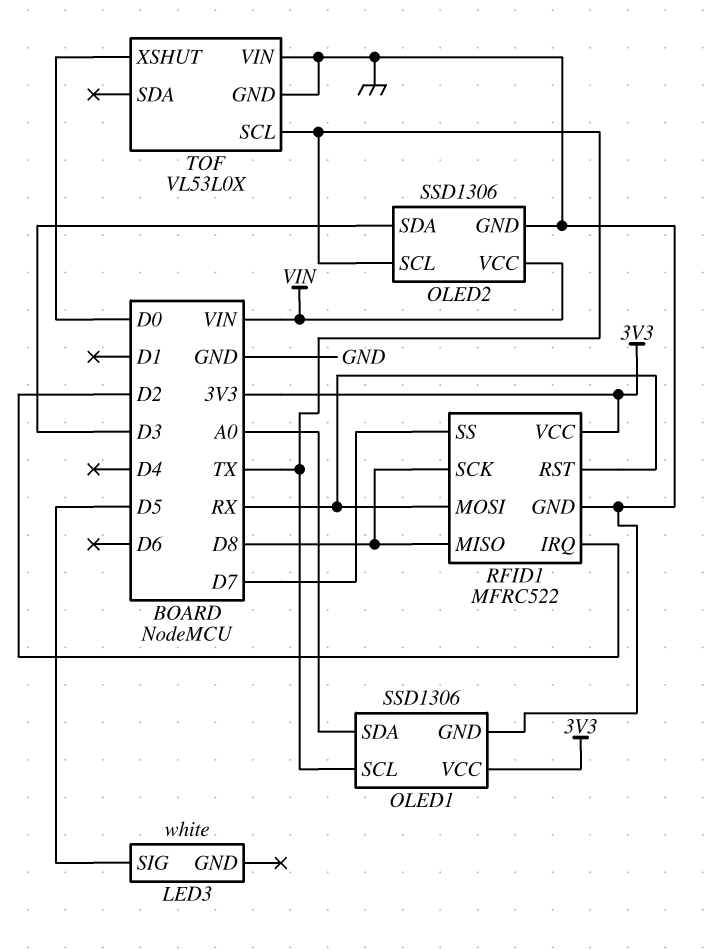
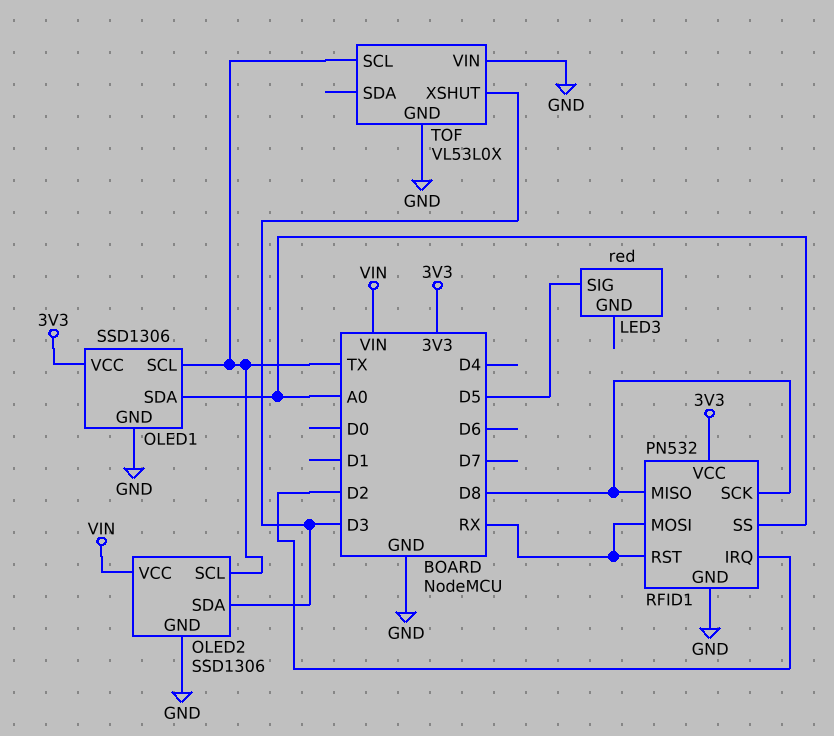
LED3: white -> red
RFID1: MFRC522 -> PN532
RFID1 pin SS: D7 -> A0
TOF pin XSHUT: D0 -> D3

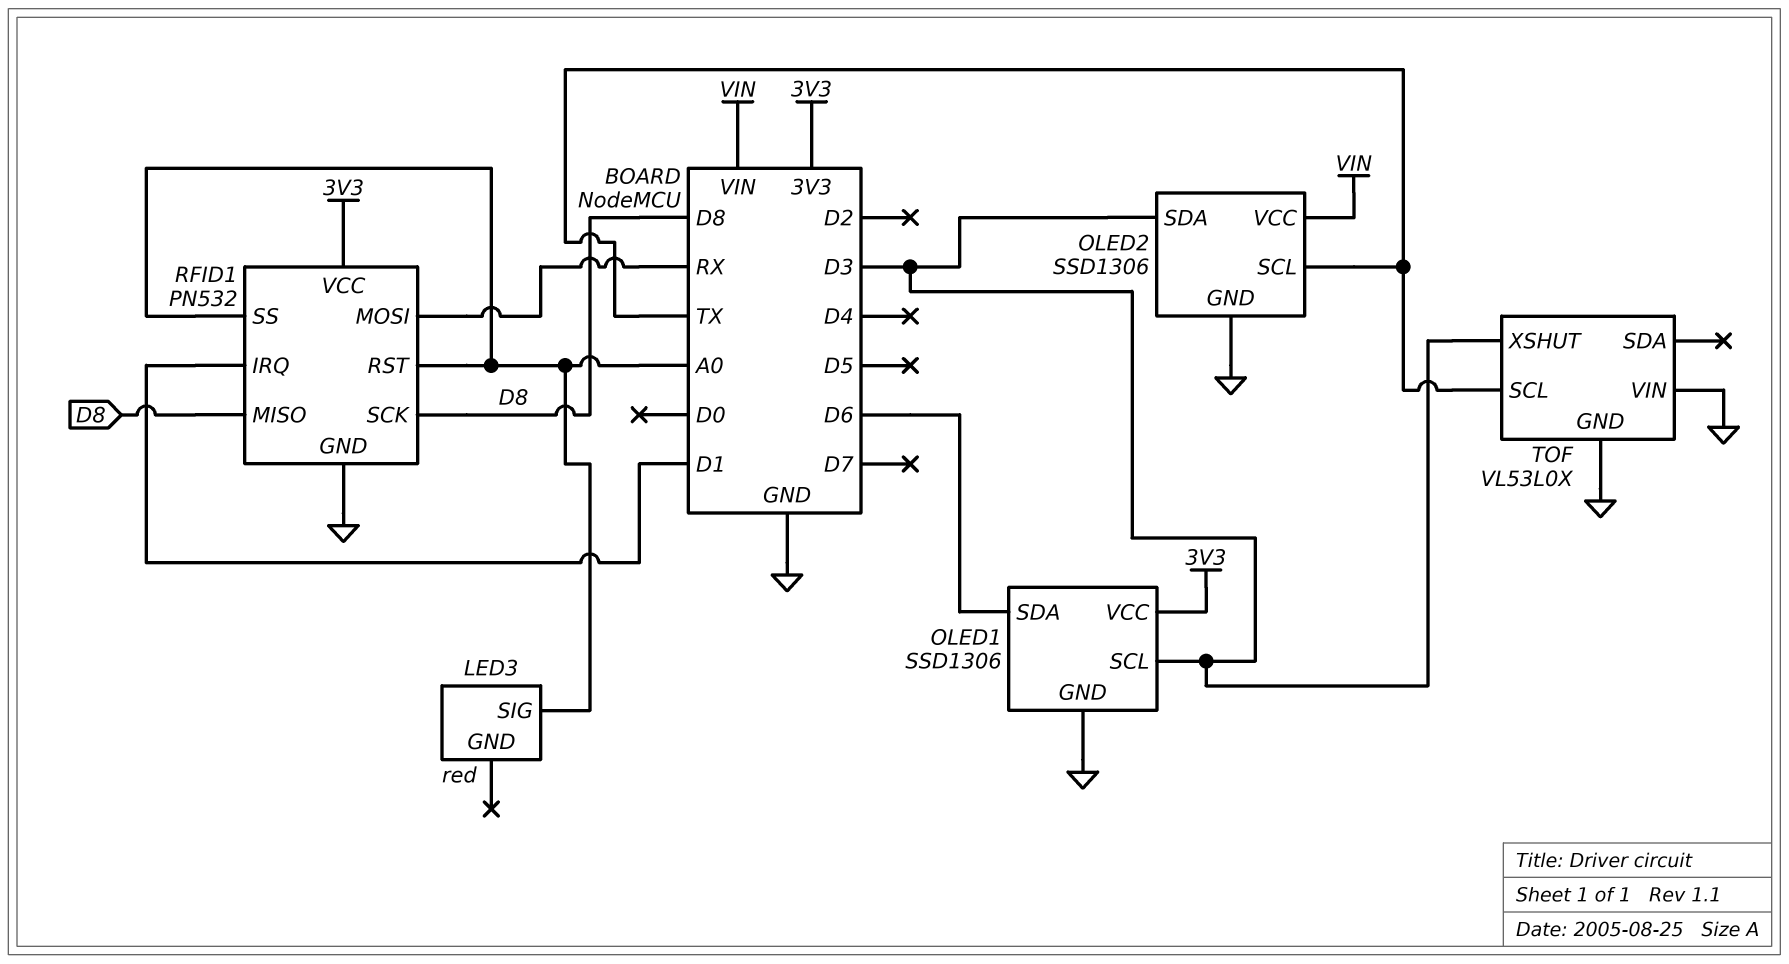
LED3 pin SIG: D5 -> A0
OLED1 pin SCL: TX -> D3
OLED1 pin SDA: A0 -> D6
RFID1 pin IRQ: D2 -> D1
RFID1 pin RST: RX -> A0

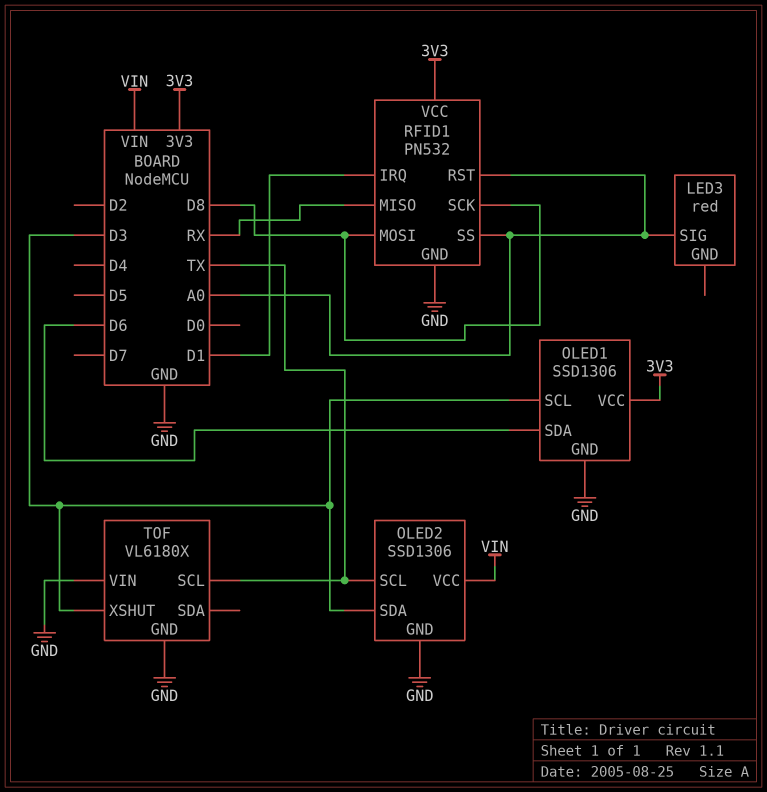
RFID1 pin MISO: D8 -> RX
RFID1 pin MOSI: RX -> D8
TOF: VL53L0X -> VL6180X

